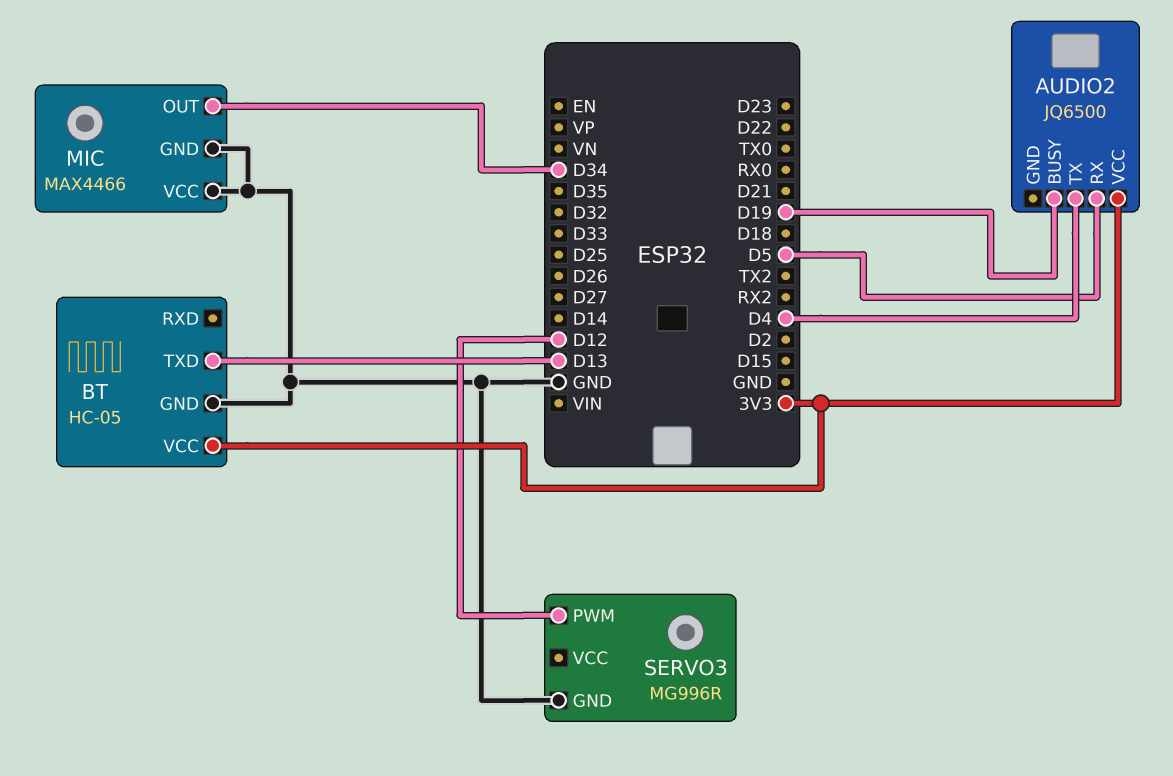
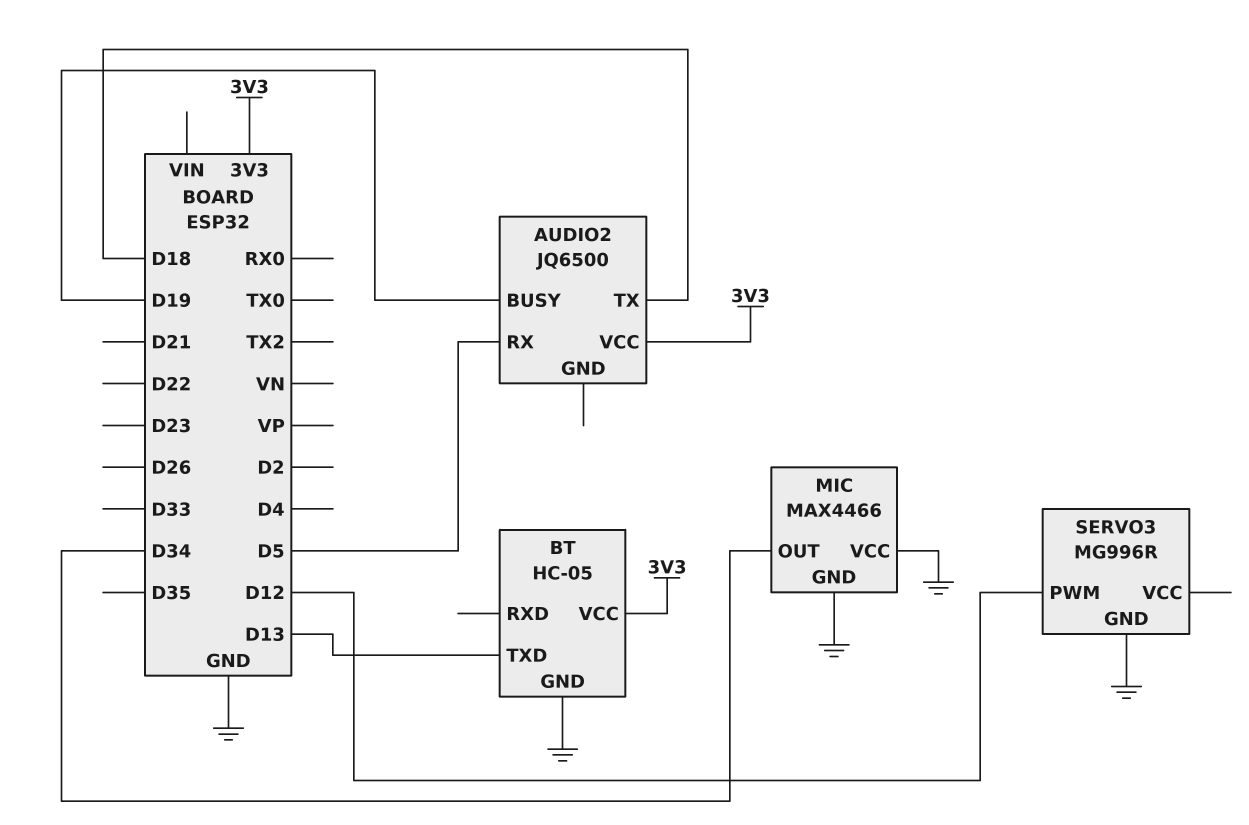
AUDIO2 pin TX: D4 -> D18

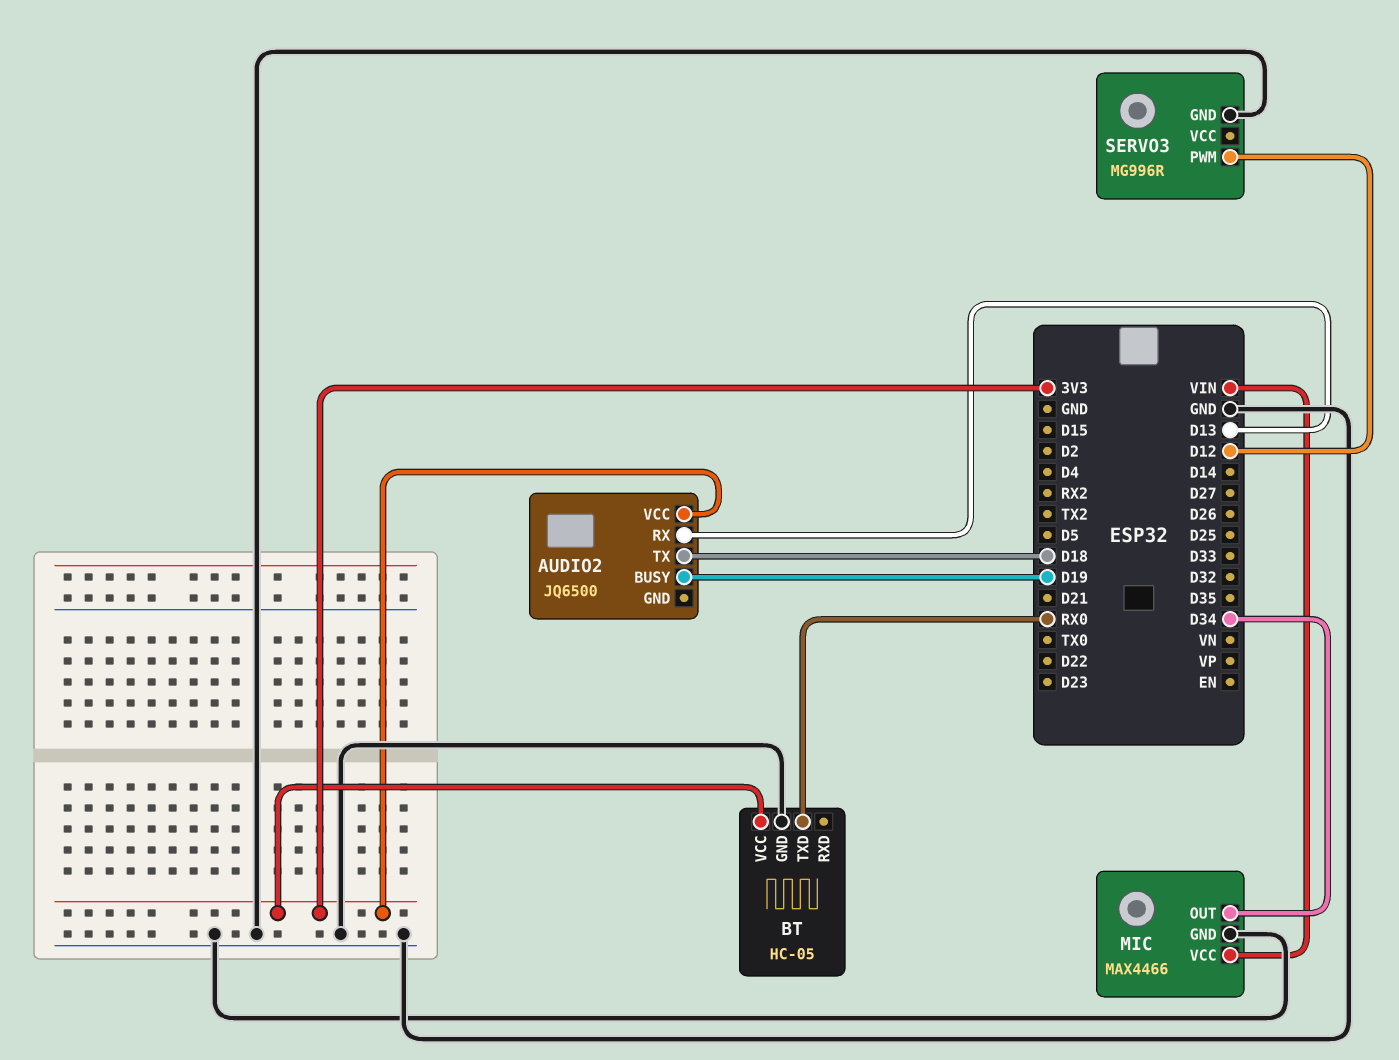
AUDIO2 pin RX: D5 -> D13
BT pin TXD: D13 -> RX0
MIC pin VCC: GND -> VIN

